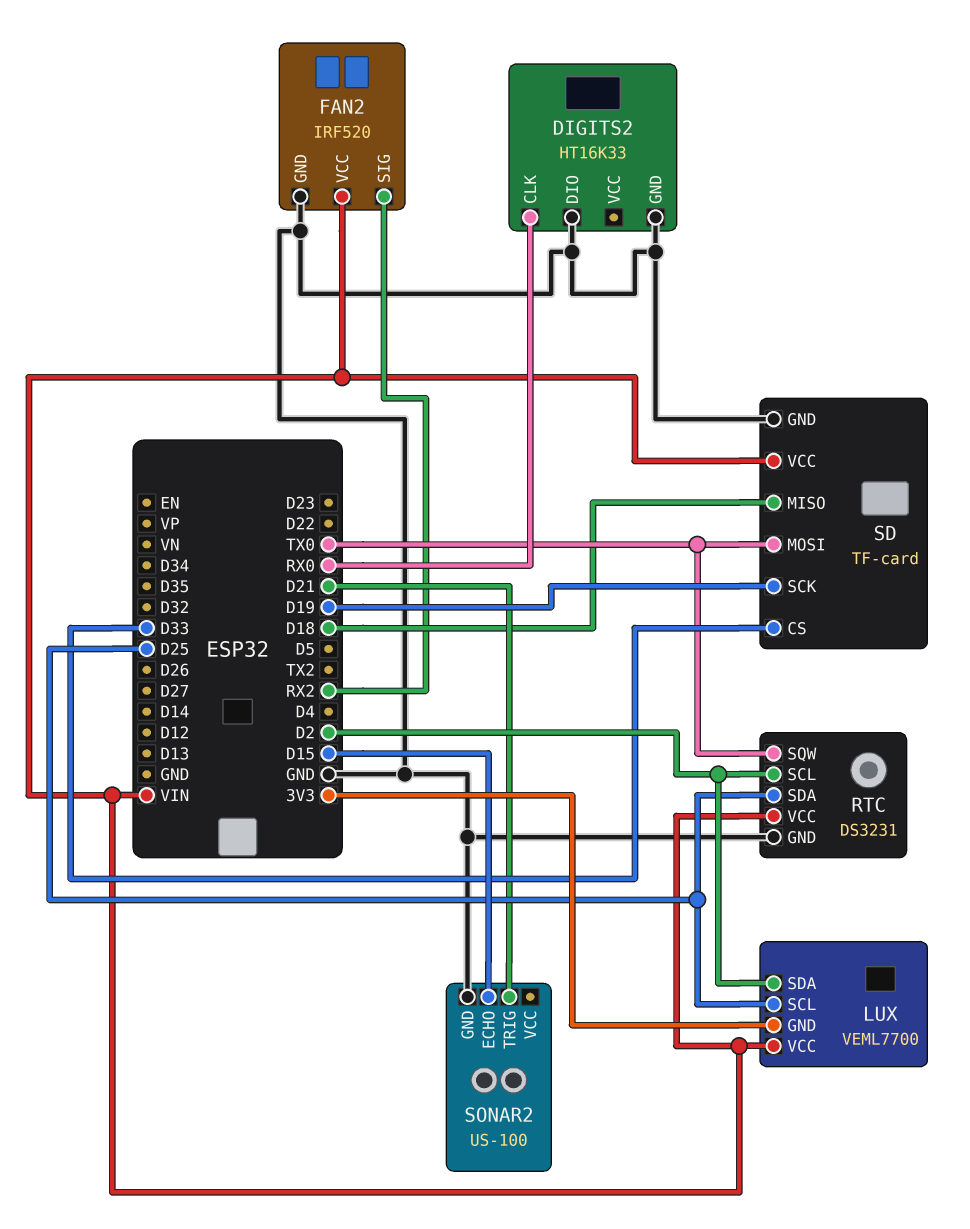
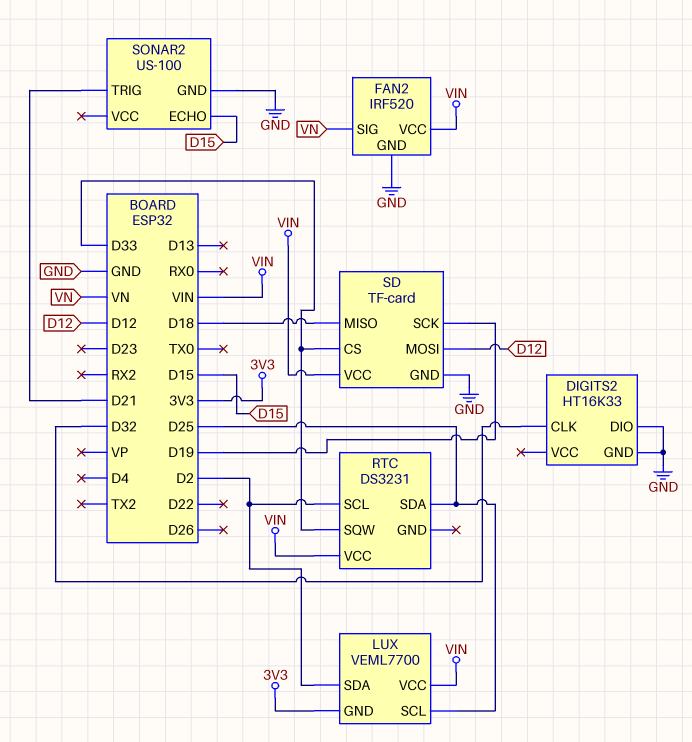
DIGITS2 pin CLK: RX0 -> D32
FAN2 pin SIG: RX2 -> VN
RTC pin GND: GND -> none
RTC pin SQW: TX0 -> D33
SD pin MOSI: TX0 -> D12

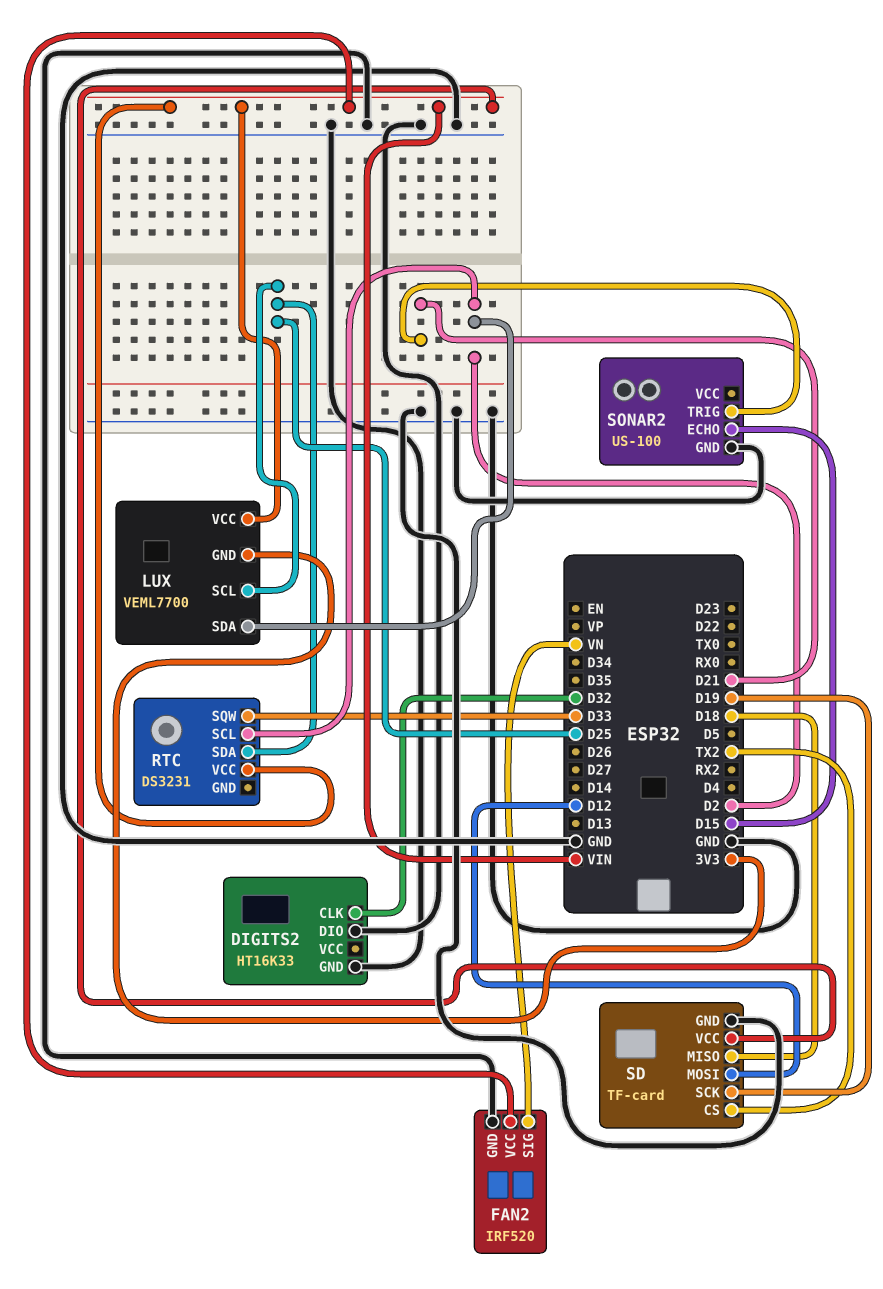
SD pin CS: D33 -> TX2

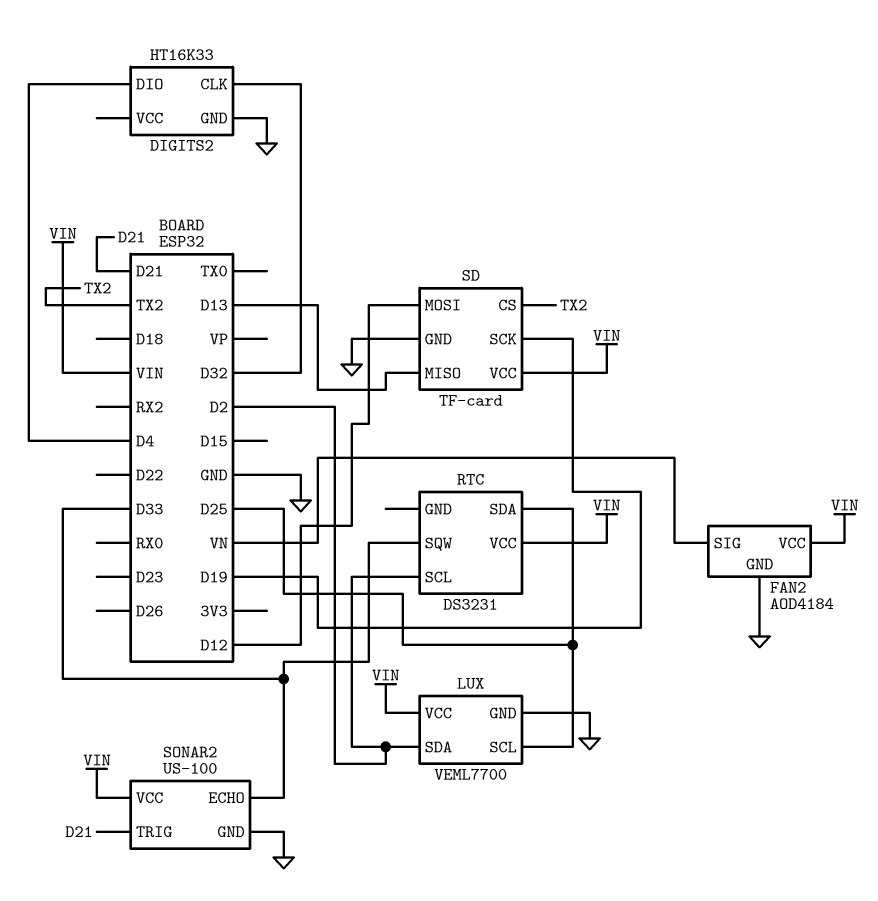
DIGITS2 pin DIO: GND -> D4
FAN2: IRF520 -> AOD4184
LUX pin GND: 3V3 -> GND
SD pin MISO: D18 -> D13
SONAR2 pin ECHO: D15 -> D33
SONAR2 pin VCC: none -> VIN

